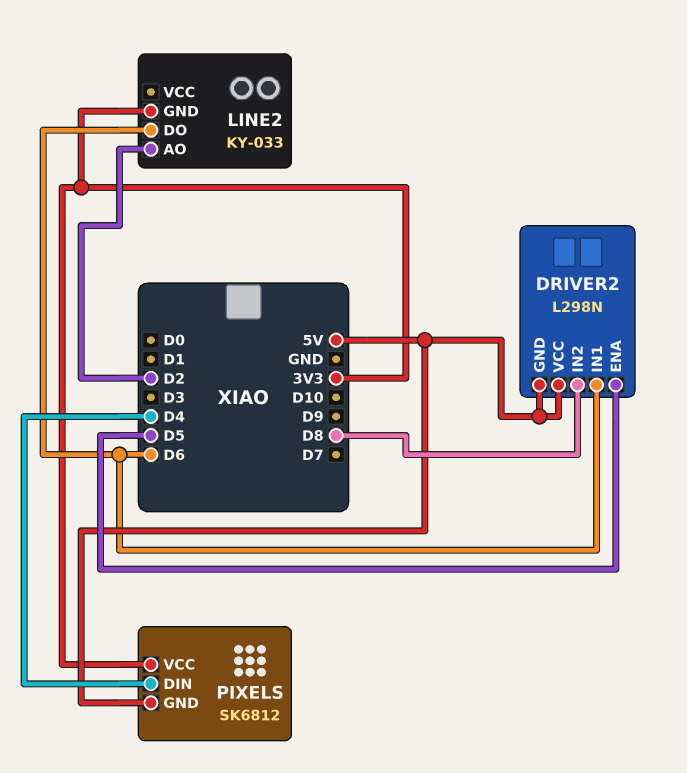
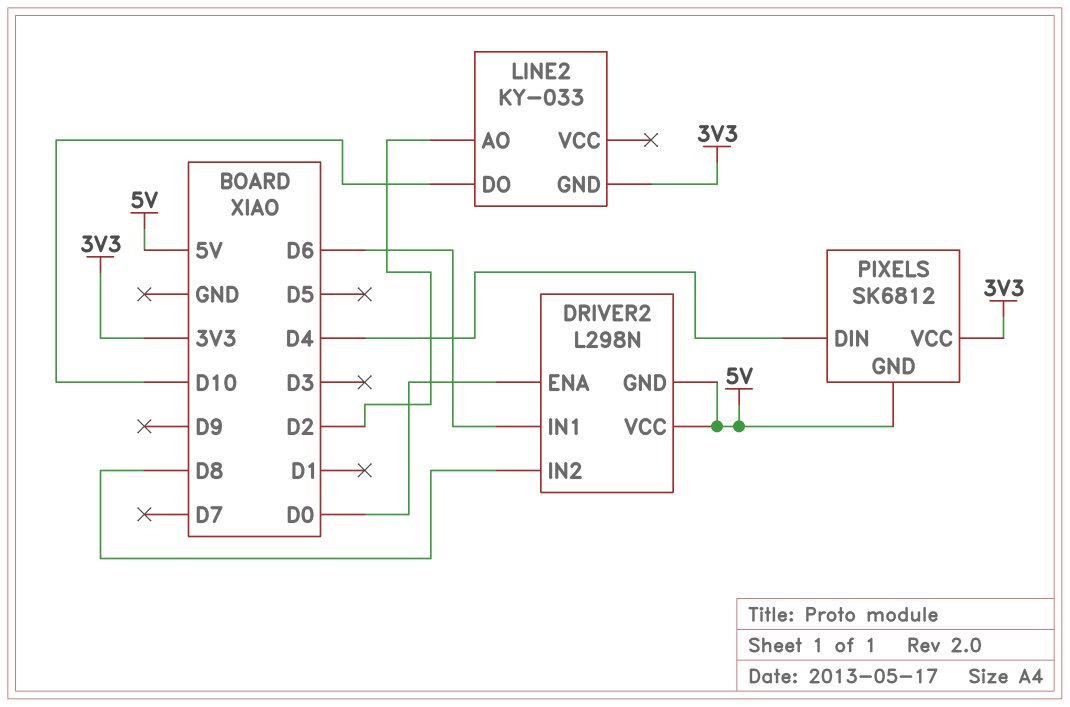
DRIVER2 pin ENA: D5 -> D0
LINE2 pin DO: D6 -> D10

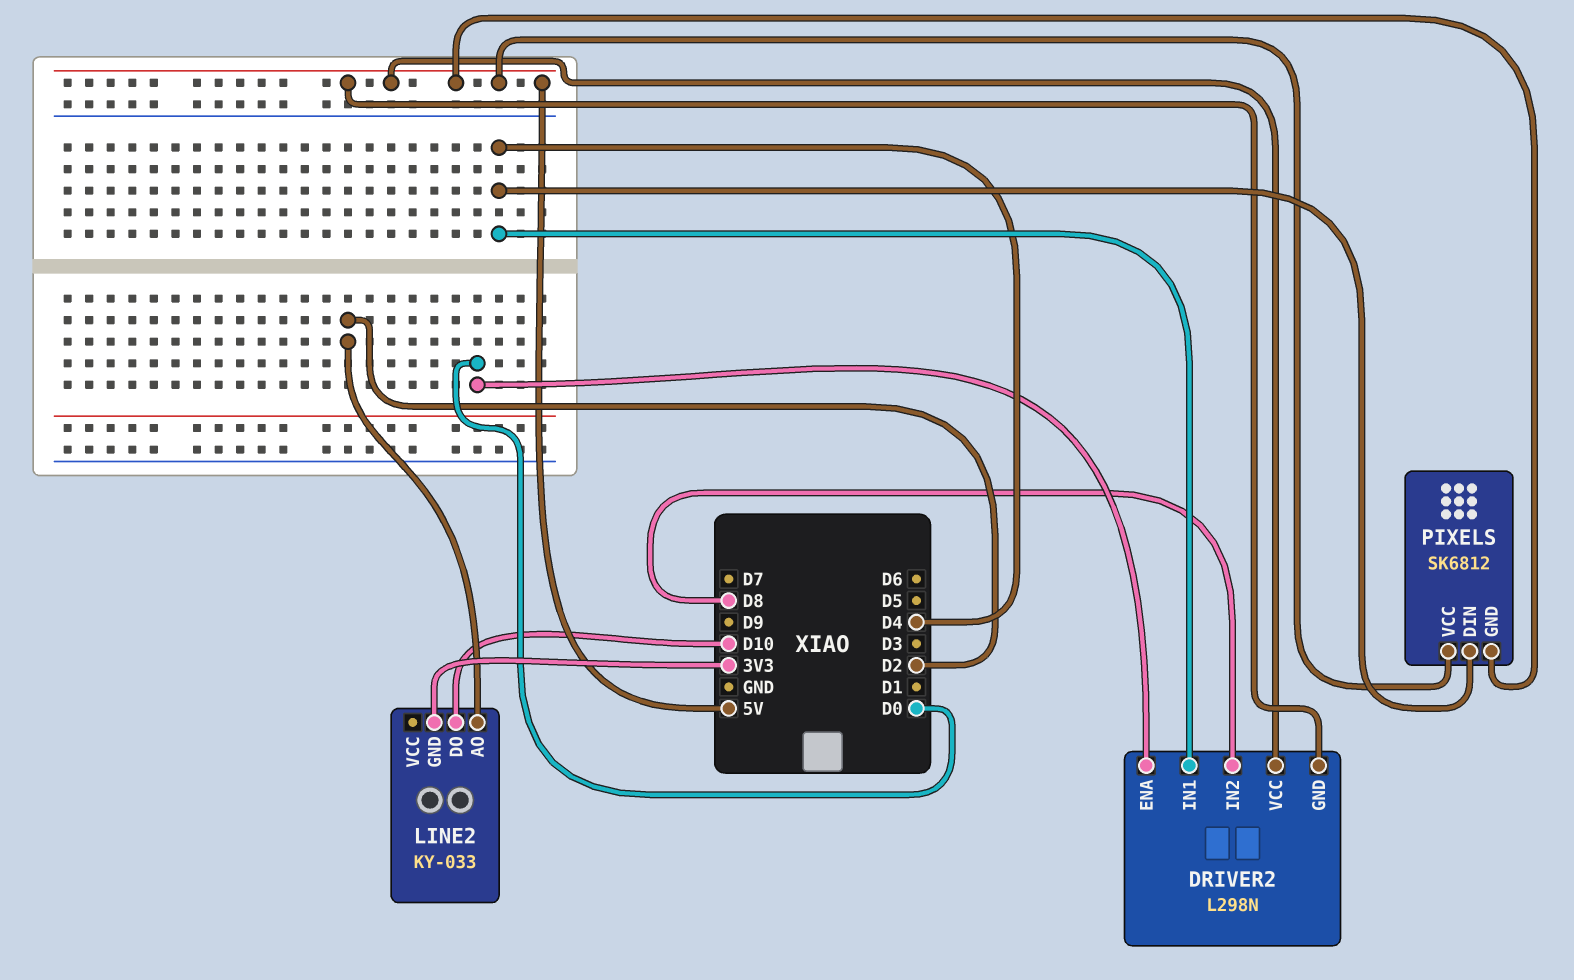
DRIVER2 pin IN1: D6 -> D4
PIXELS pin VCC: 3V3 -> 5V

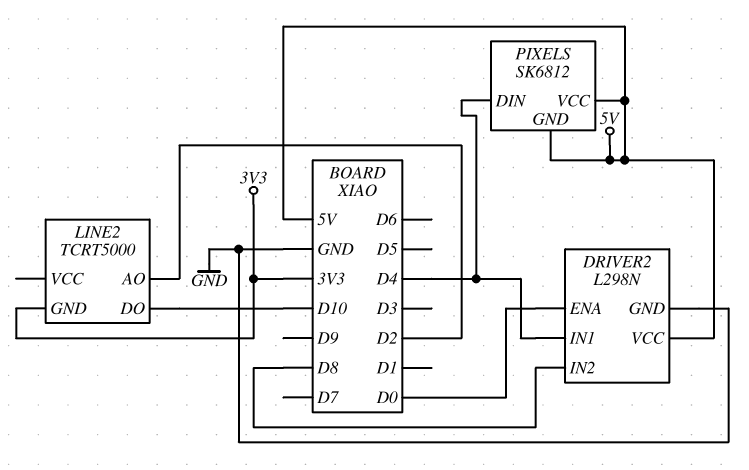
DRIVER2 pin GND: 5V -> GND
LINE2: KY-033 -> TCRT5000

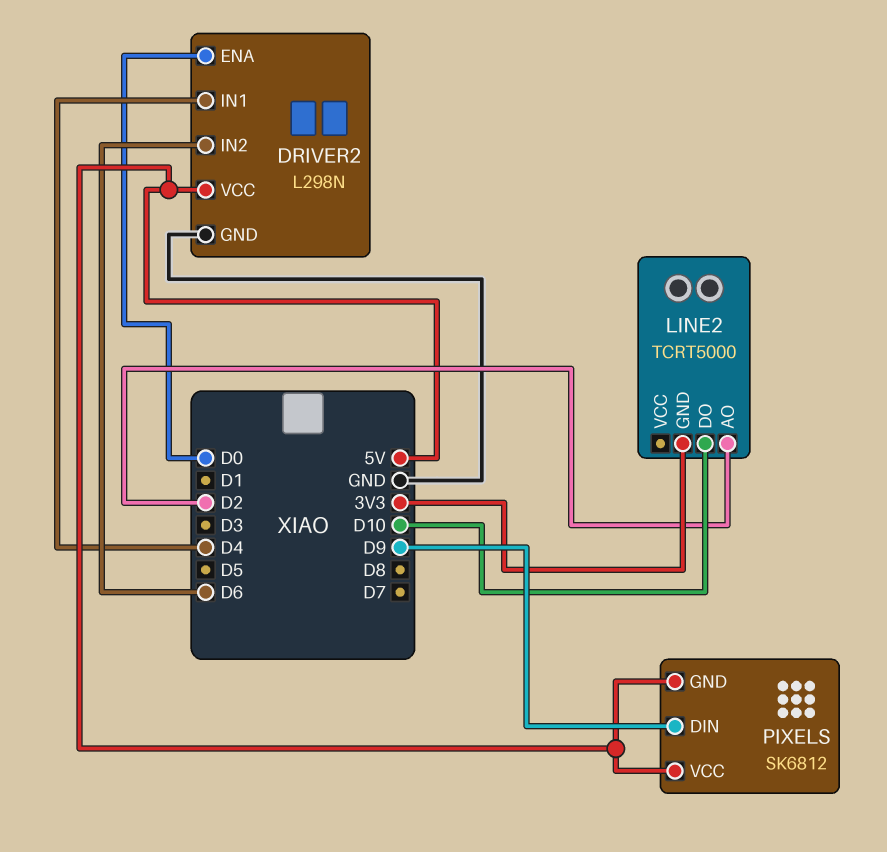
DRIVER2 pin IN2: D8 -> D6
PIXELS pin DIN: D4 -> D9

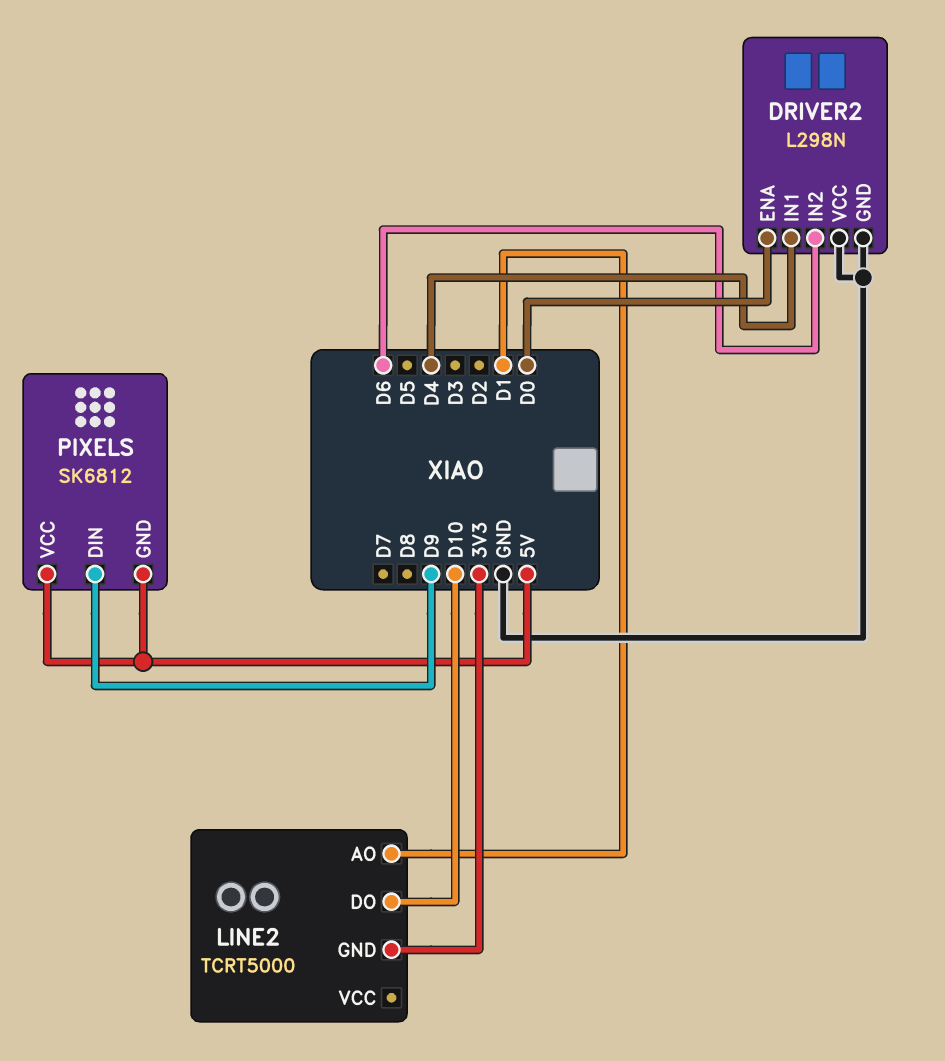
DRIVER2 pin VCC: 5V -> GND
LINE2 pin AO: D2 -> D1

